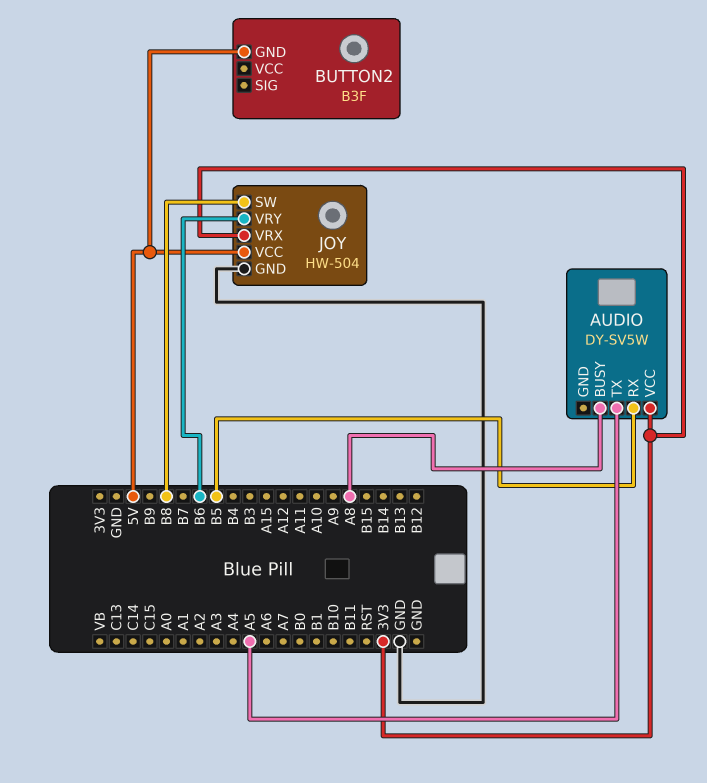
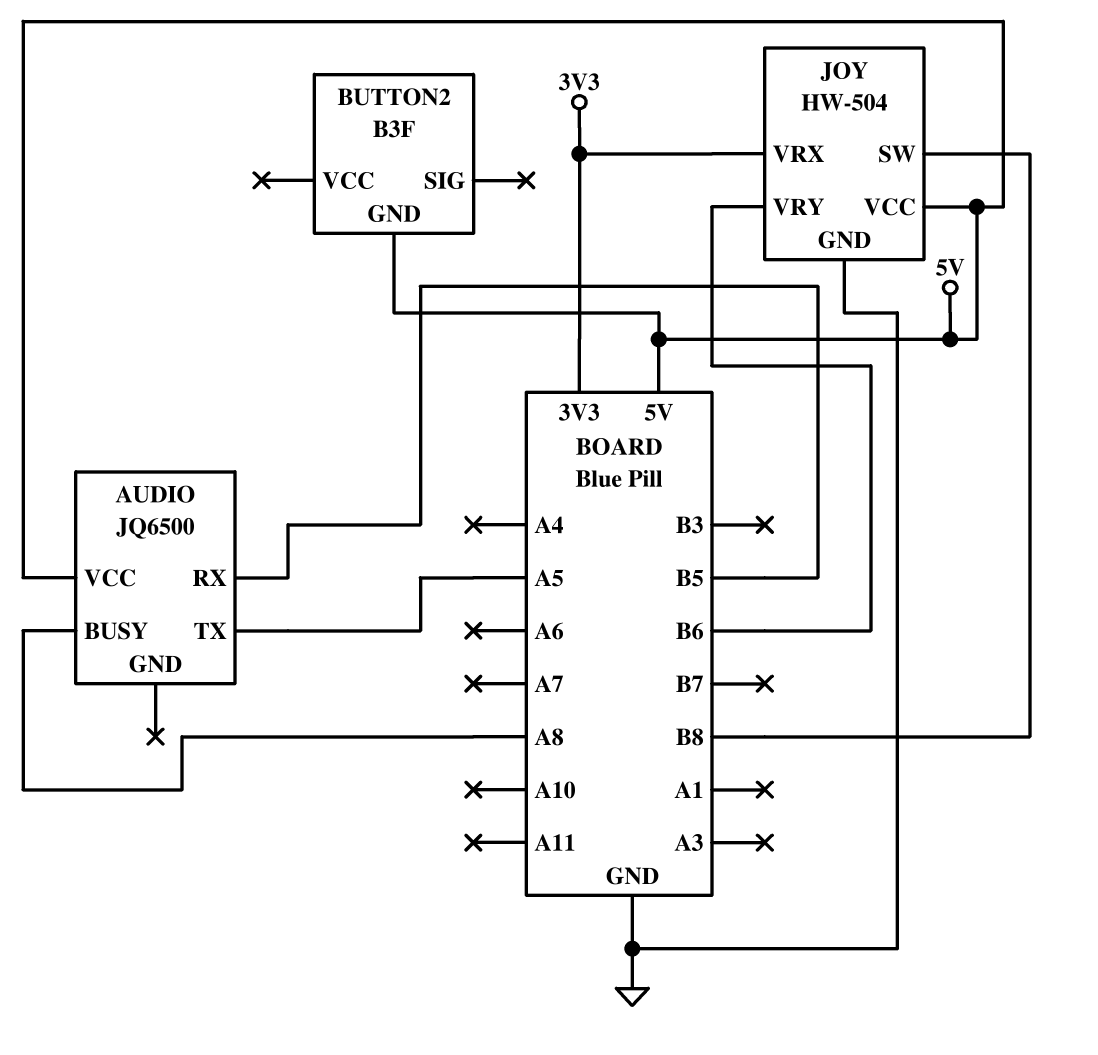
AUDIO: DY-SV5W -> JQ6500
AUDIO pin VCC: 3V3 -> 5V

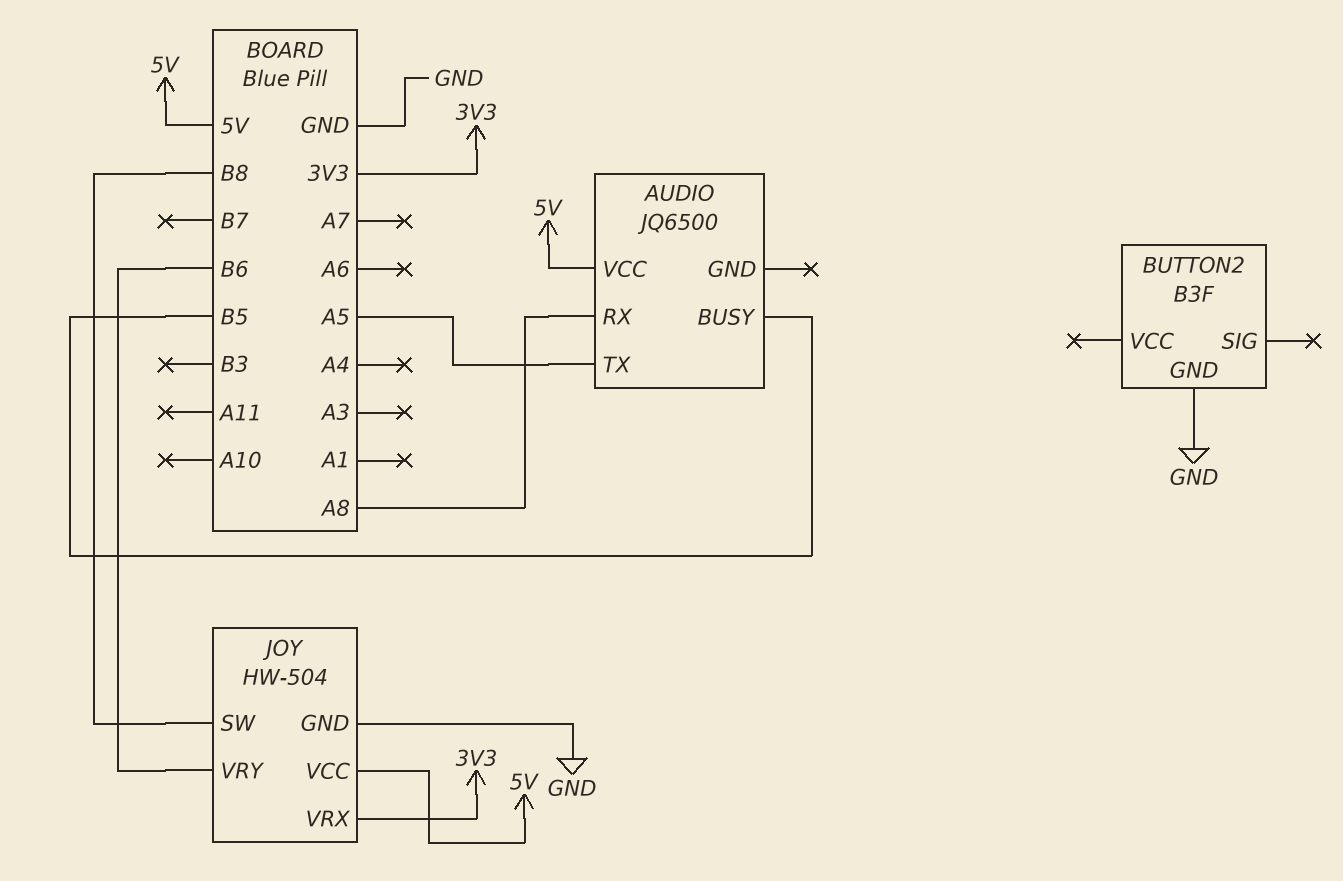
AUDIO pin BUSY: A8 -> B5
AUDIO pin RX: B5 -> A8
BUTTON2 pin GND: 5V -> GND

